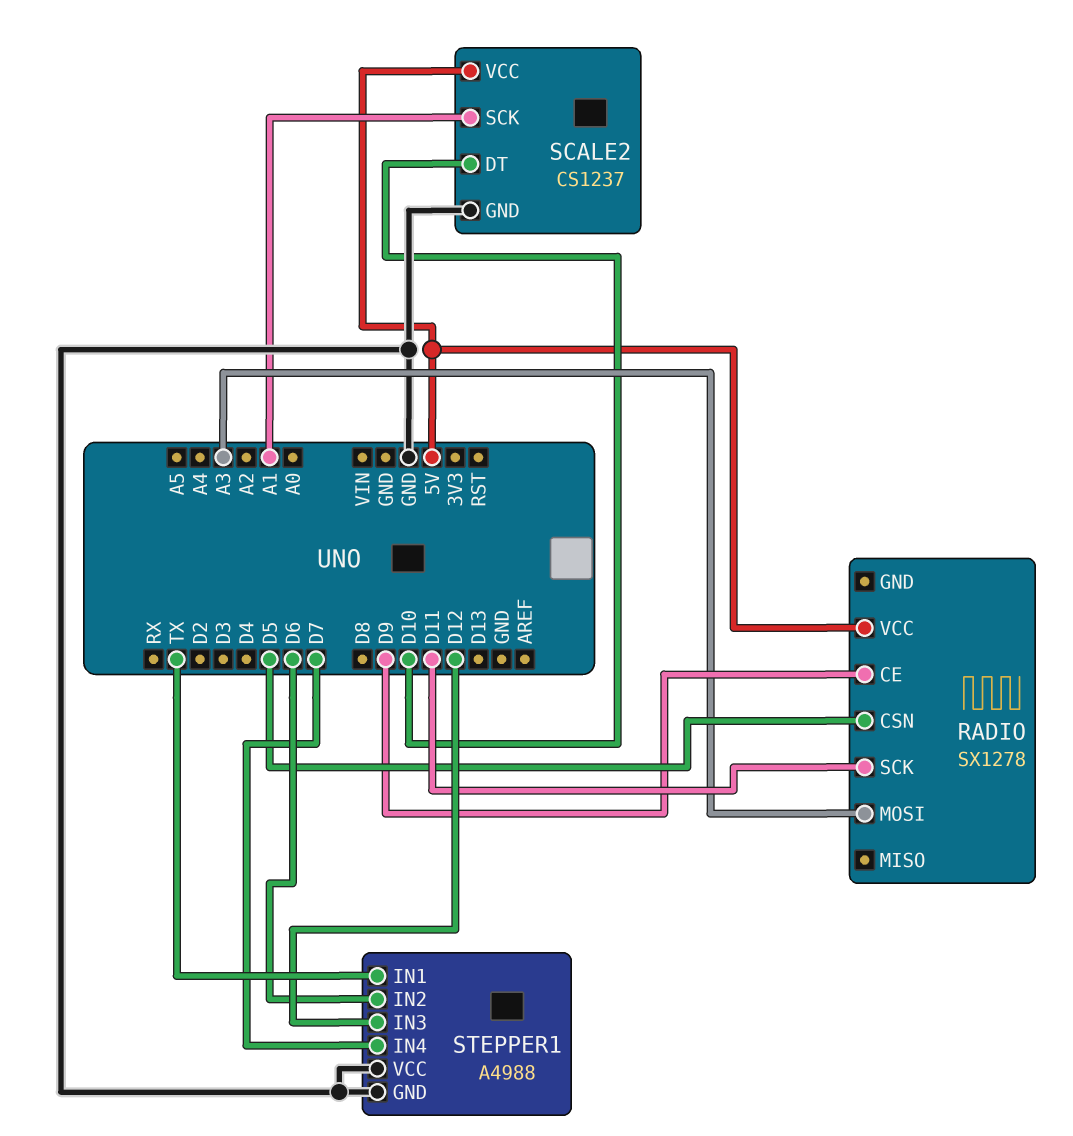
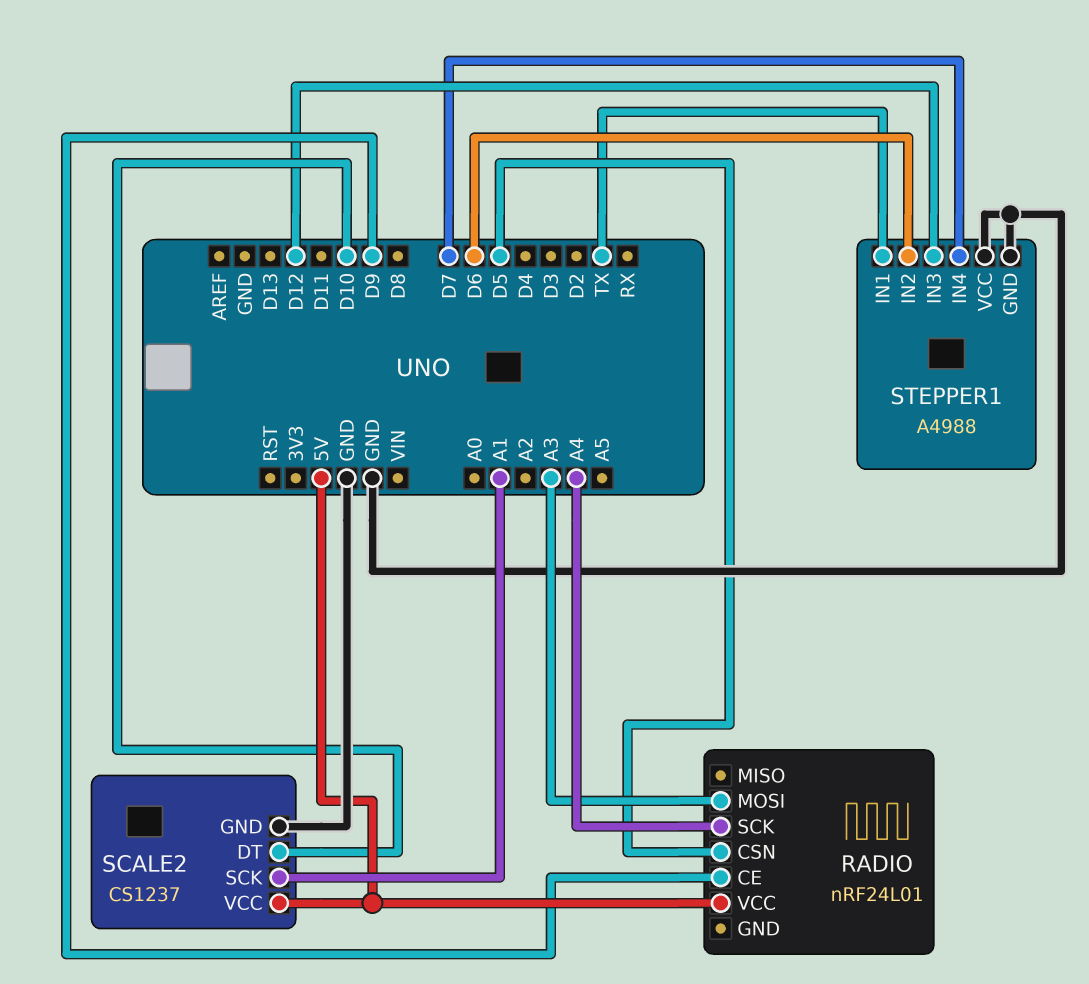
RADIO: SX1278 -> nRF24L01
RADIO pin SCK: D11 -> A4

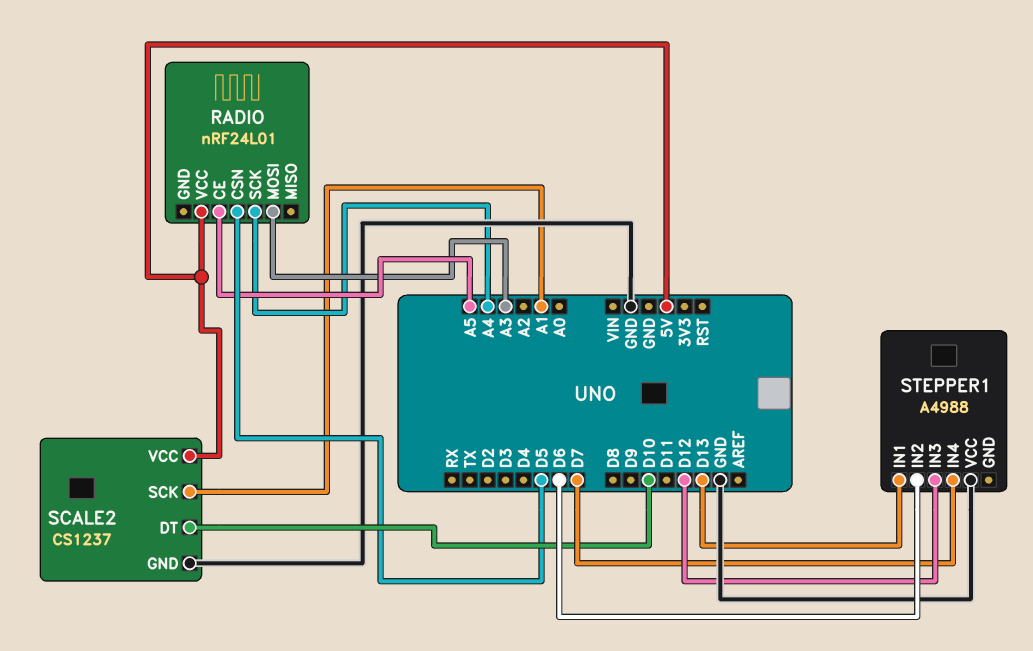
RADIO pin CE: D9 -> A5
STEPPER1 pin GND: GND -> none
STEPPER1 pin IN1: TX -> D13

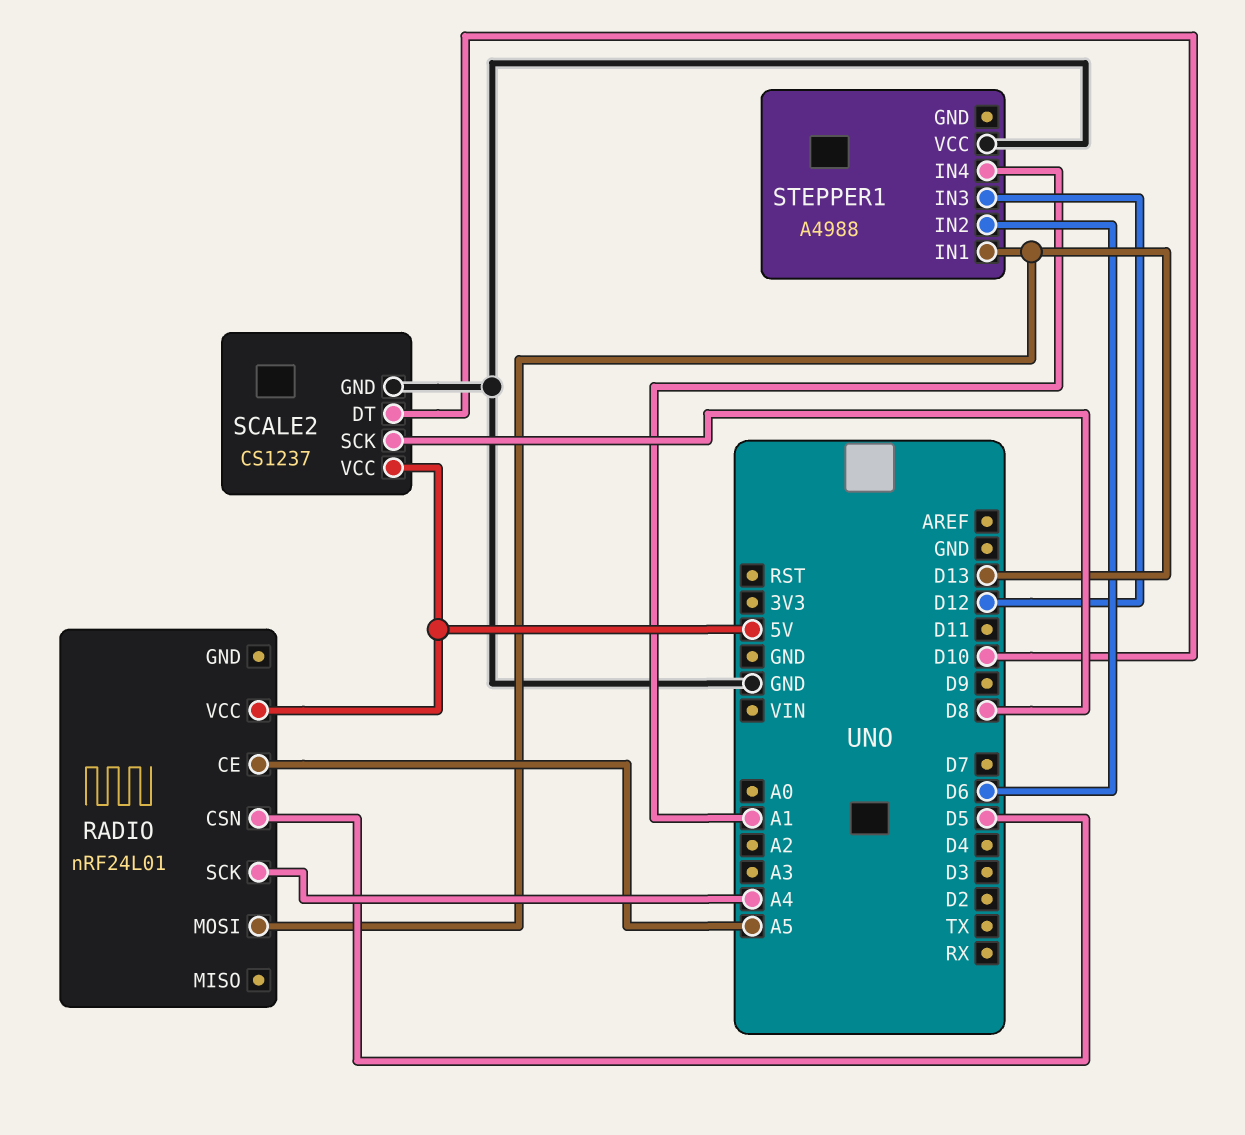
RADIO pin MOSI: A3 -> D13
SCALE2 pin SCK: A1 -> D8
STEPPER1 pin IN4: D7 -> A1

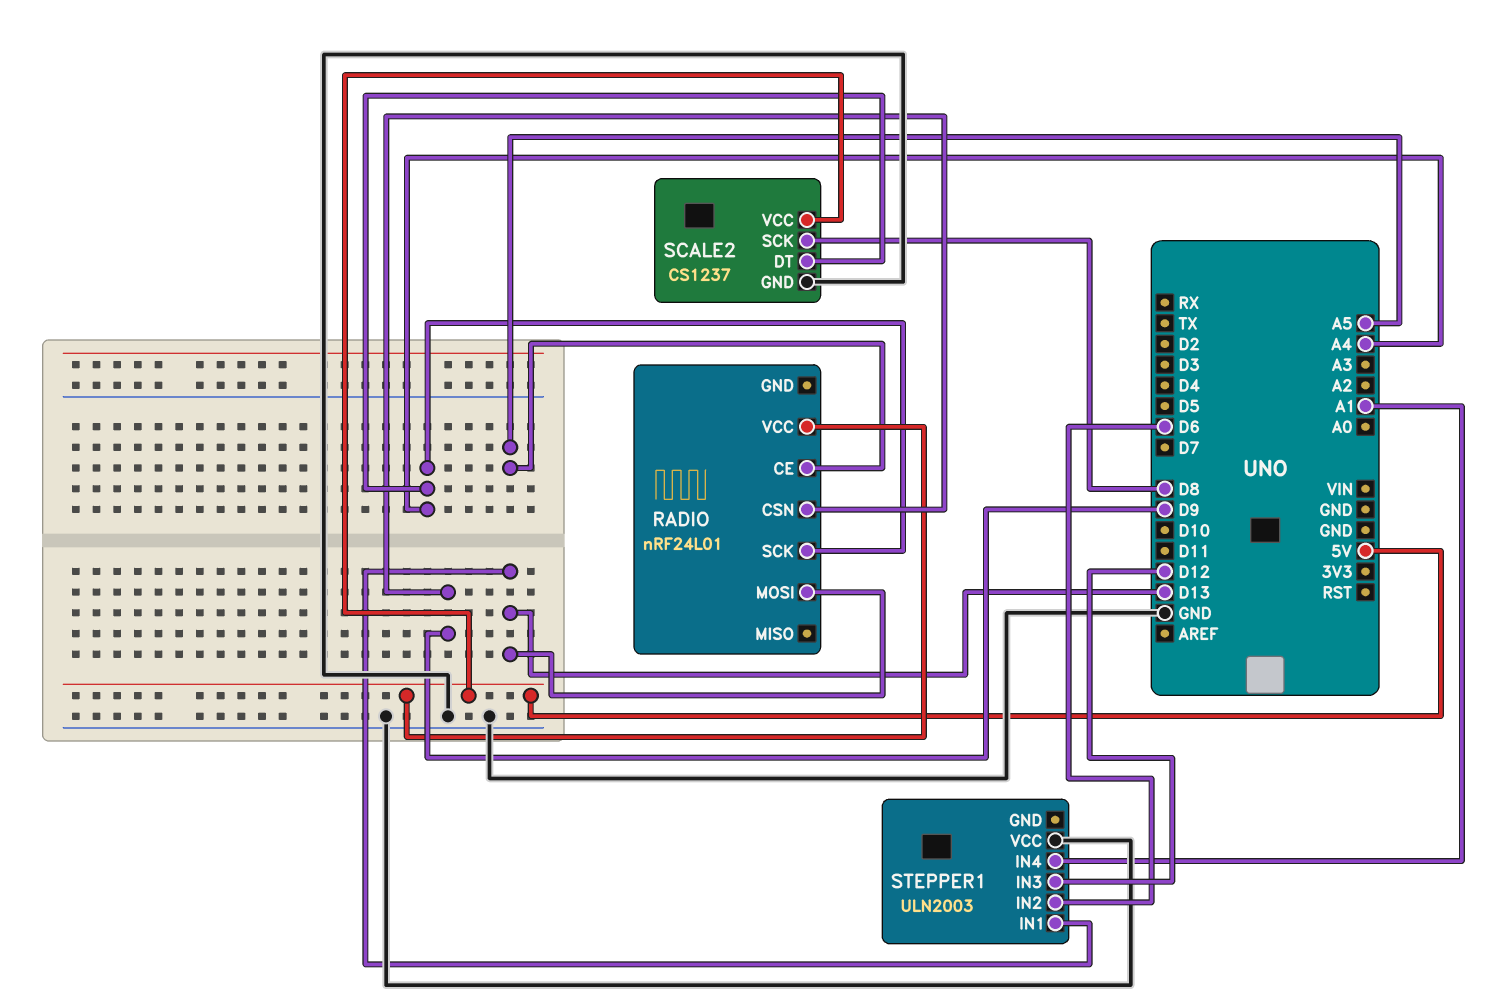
RADIO pin CSN: D5 -> D9
SCALE2 pin DT: D10 -> A4
STEPPER1: A4988 -> ULN2003

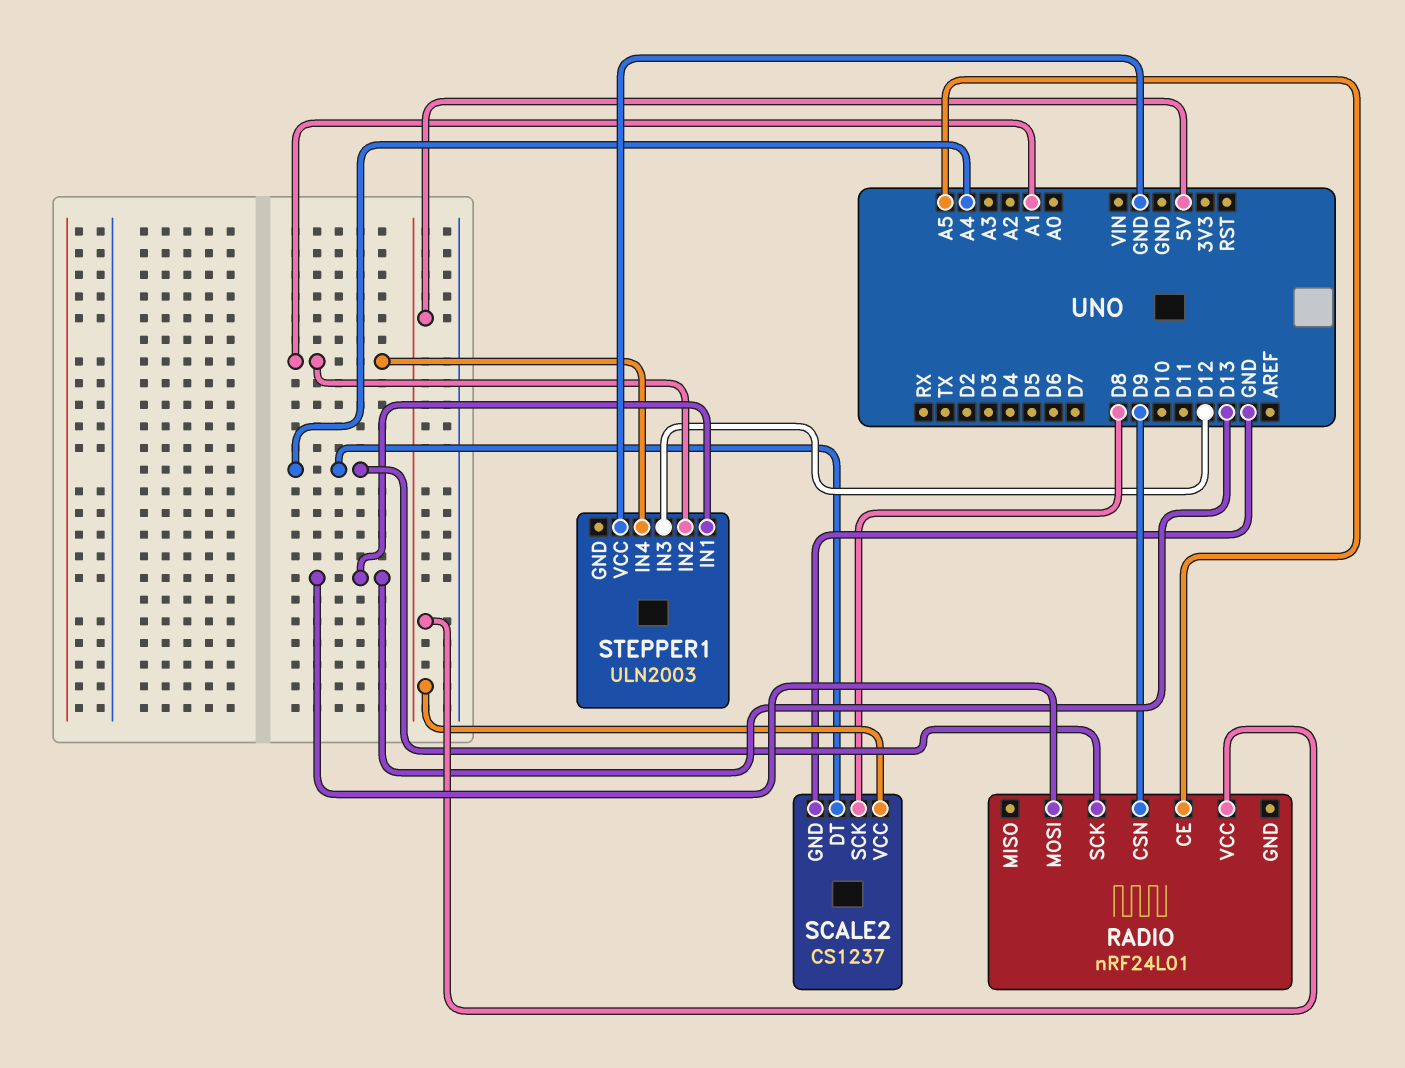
STEPPER1 pin IN2: D6 -> A1

